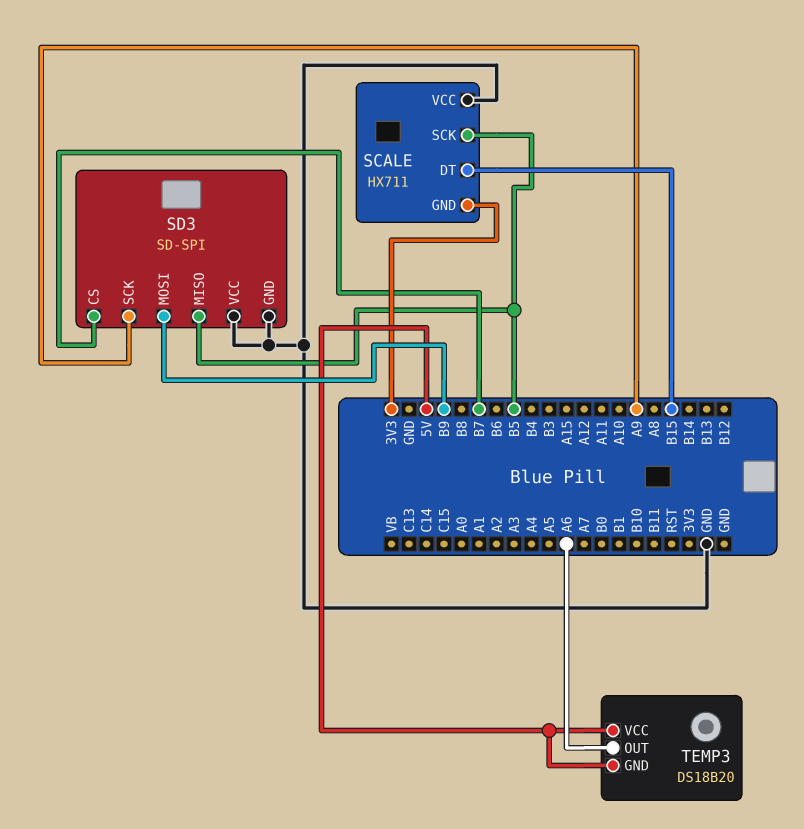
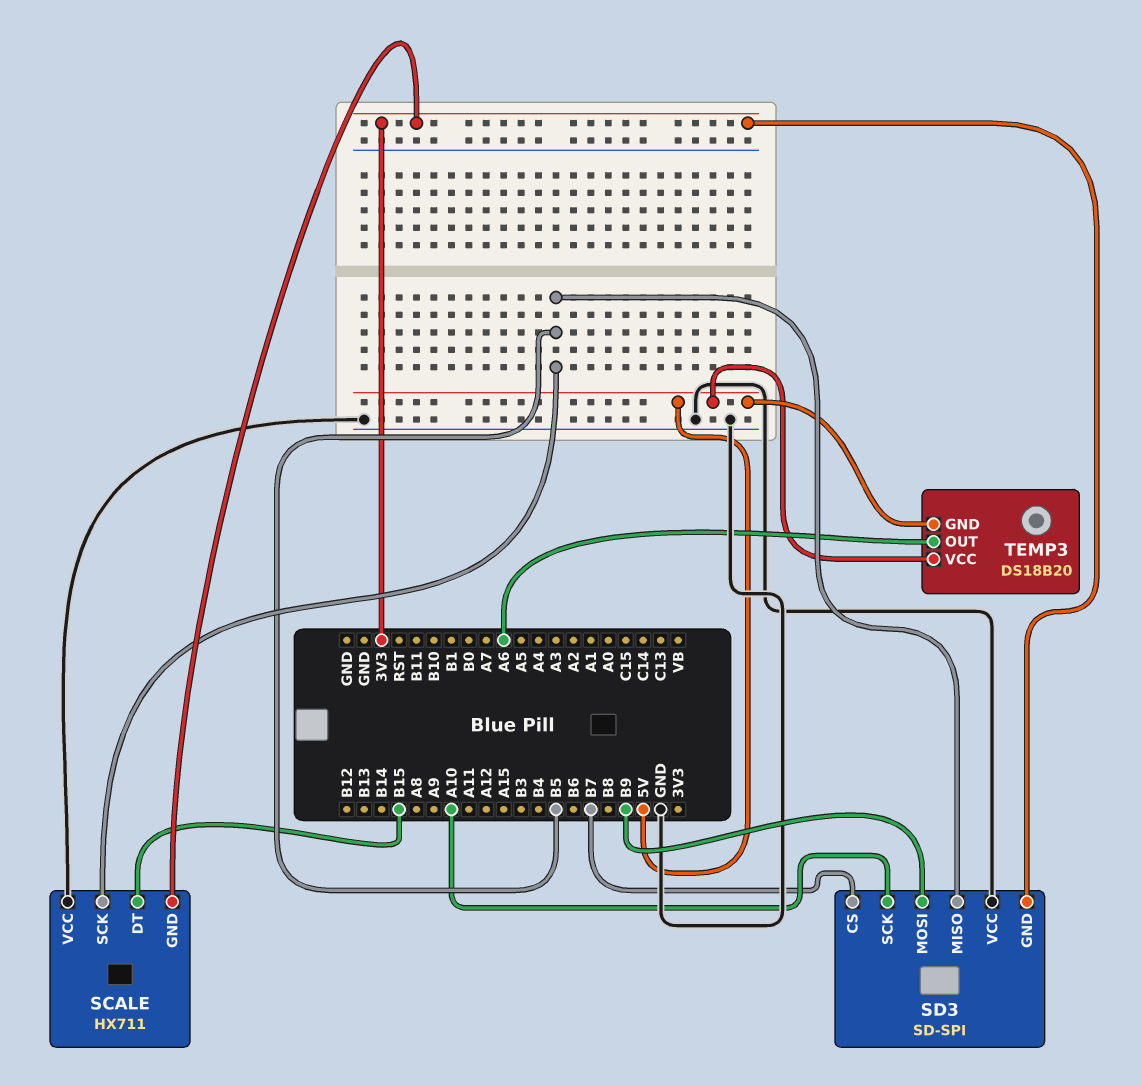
SD3 pin GND: GND -> 3V3
SD3 pin SCK: A9 -> A10

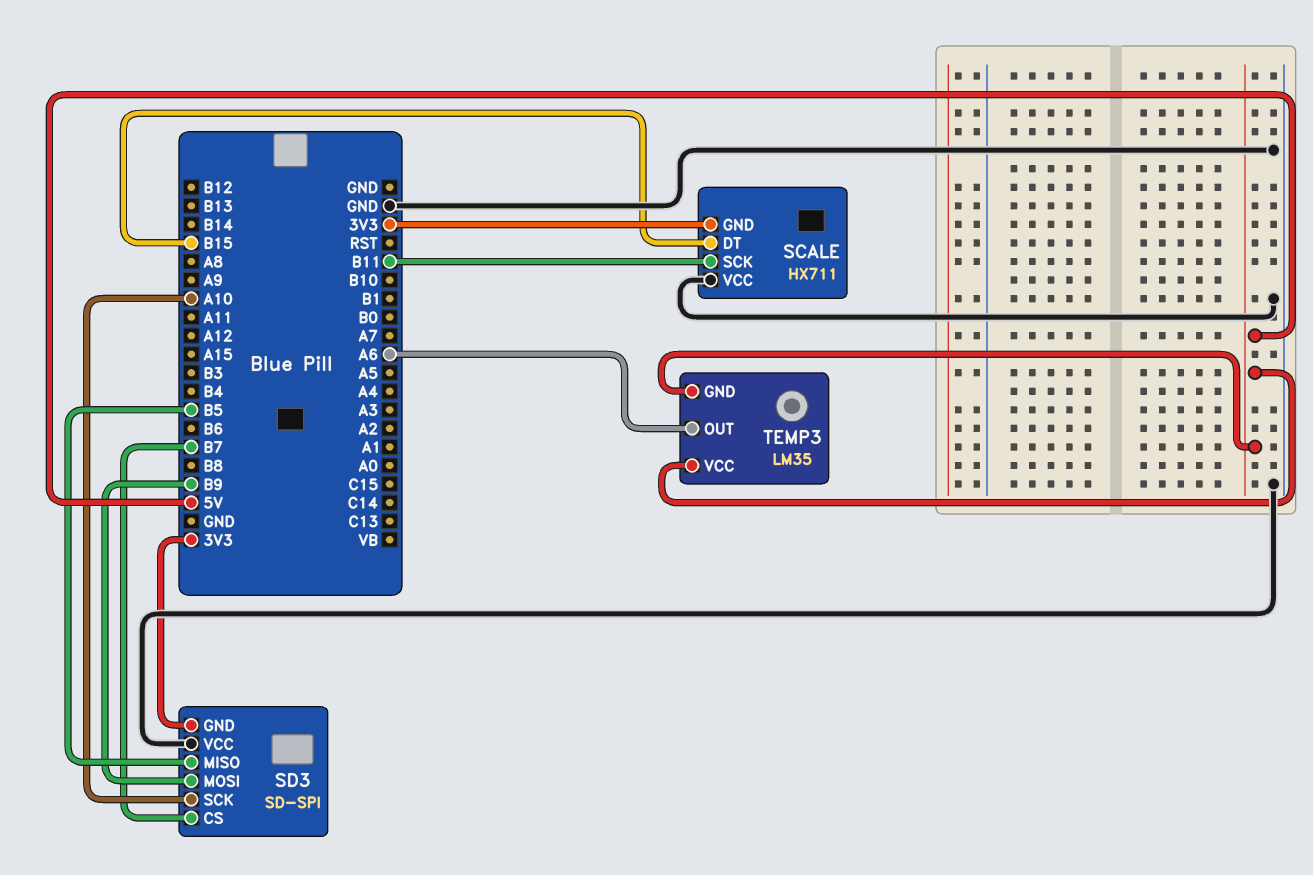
SCALE pin SCK: B5 -> B11
TEMP3: DS18B20 -> LM35

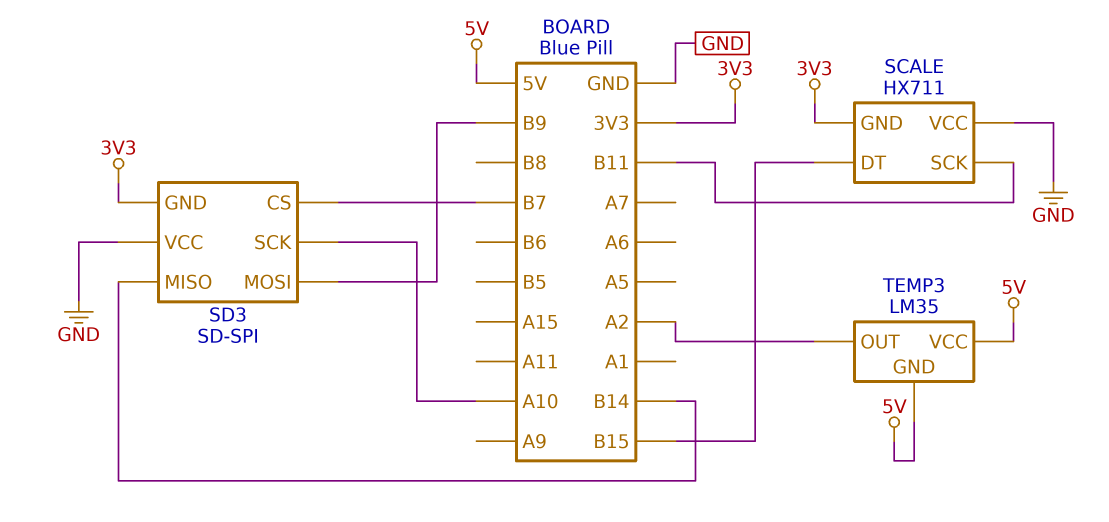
SD3 pin MISO: B5 -> B14
TEMP3 pin OUT: A6 -> A2

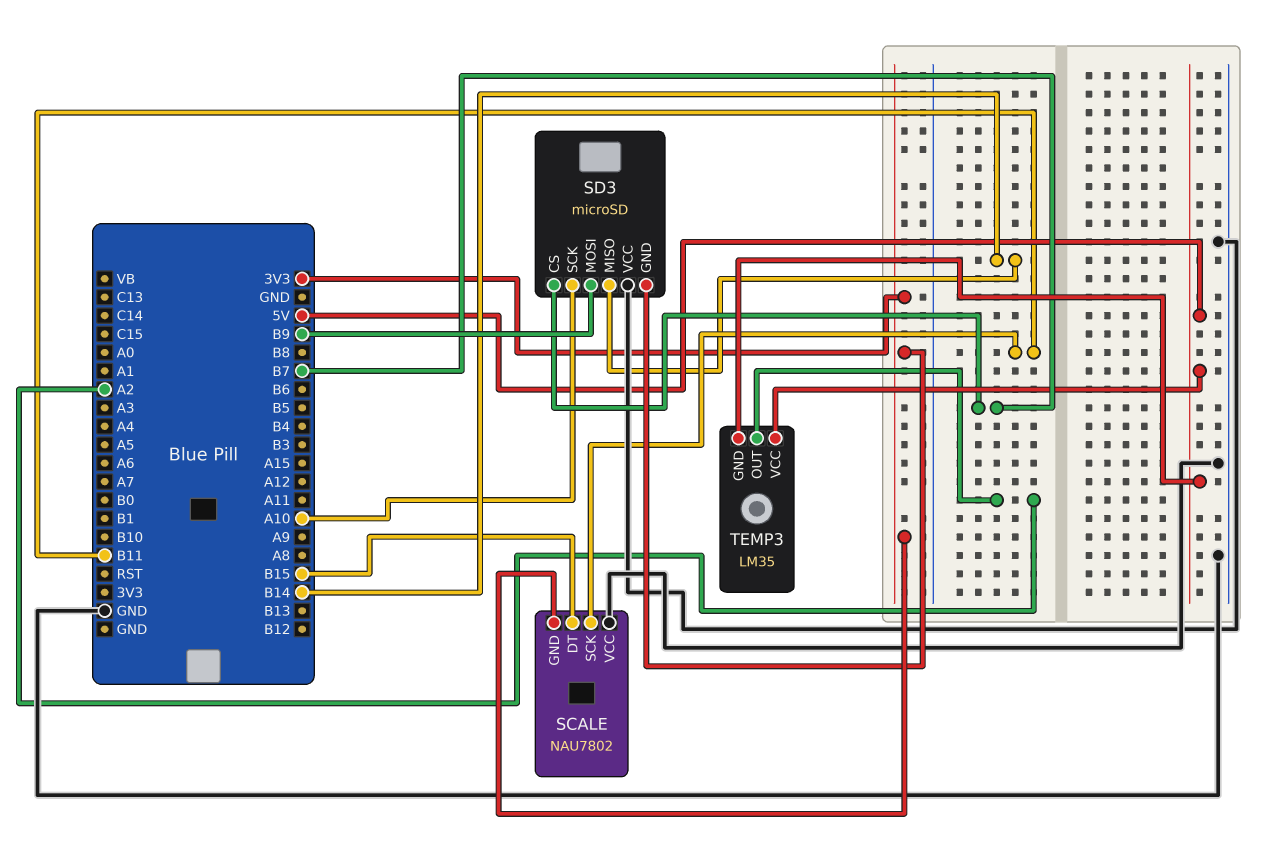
SCALE: HX711 -> NAU7802
SD3: SD-SPI -> microSD

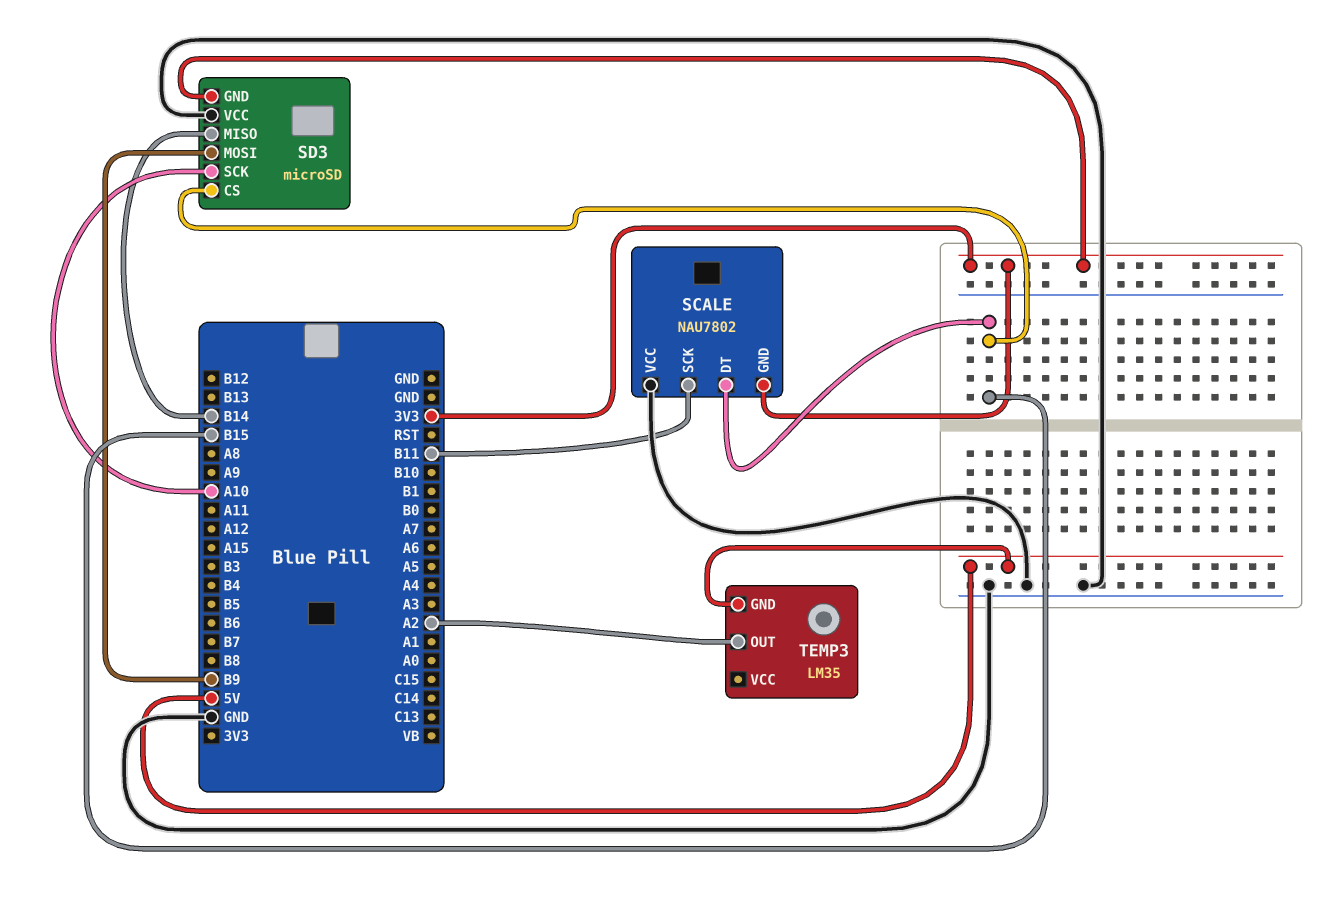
SD3 pin CS: B7 -> B15
TEMP3 pin VCC: 5V -> none

